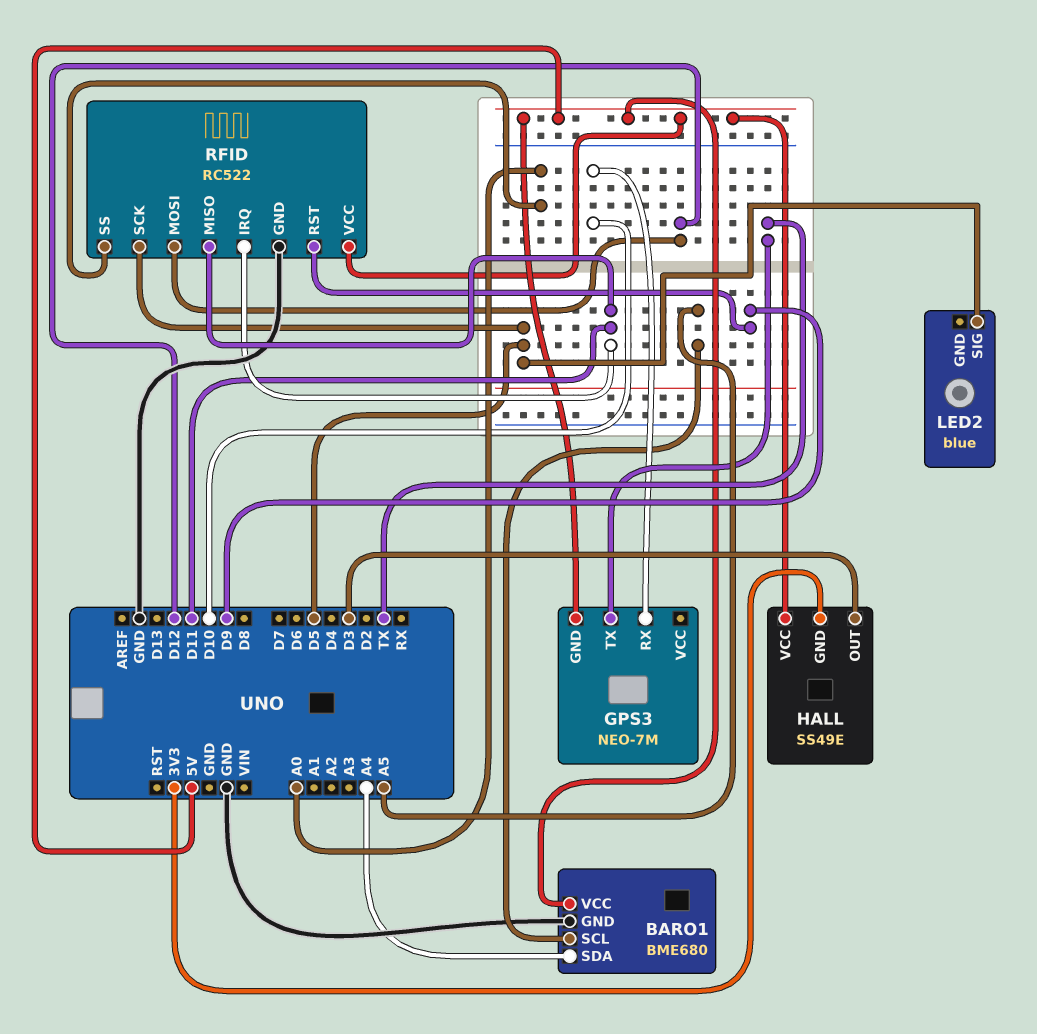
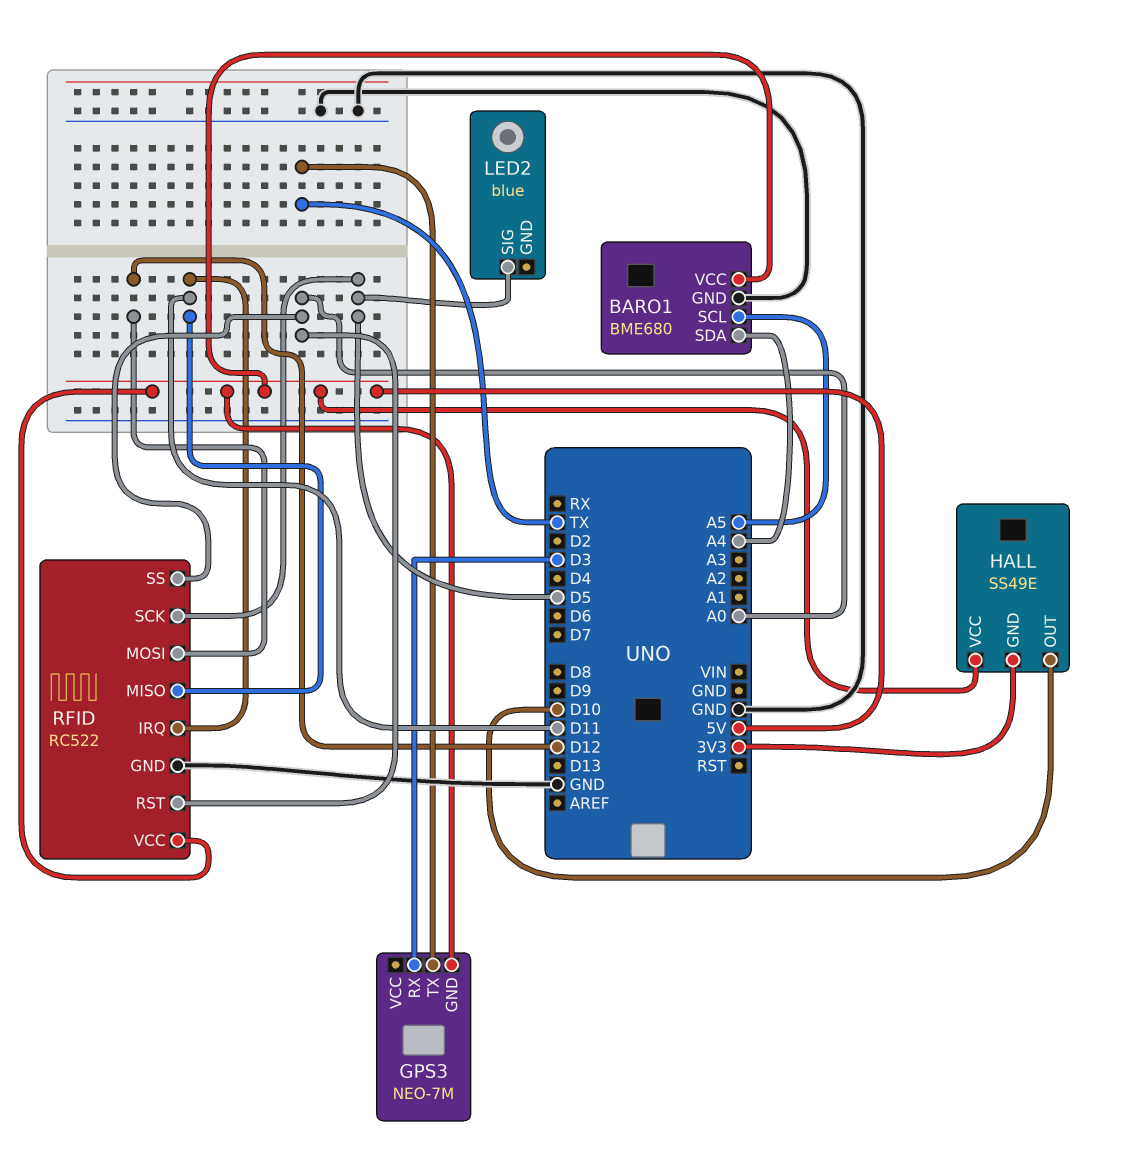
GPS3 pin RX: D10 -> D3
HALL pin OUT: D3 -> D10
RFID pin RST: D9 -> A0

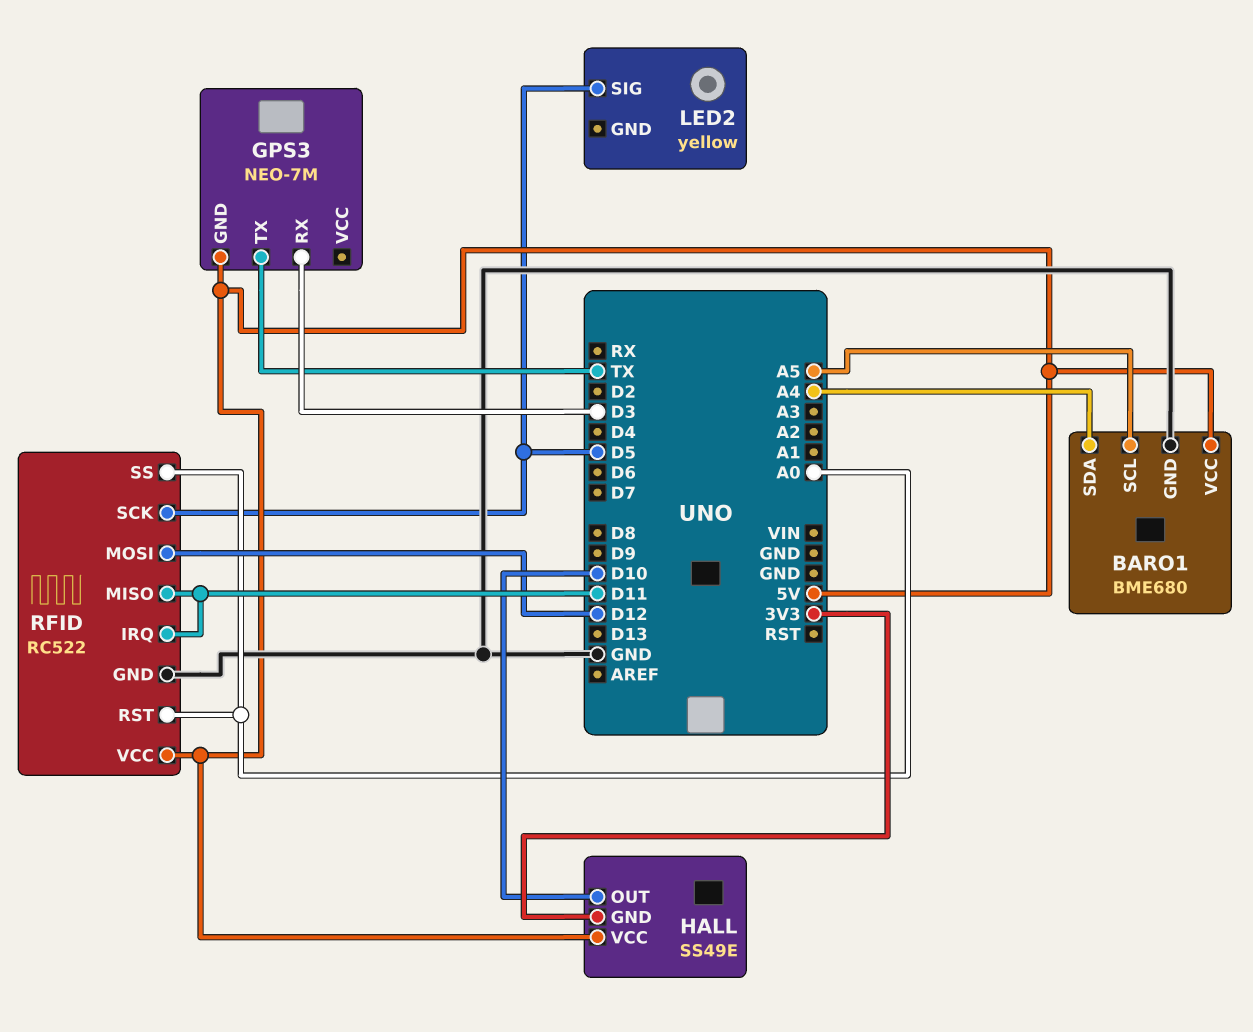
LED2: blue -> yellow

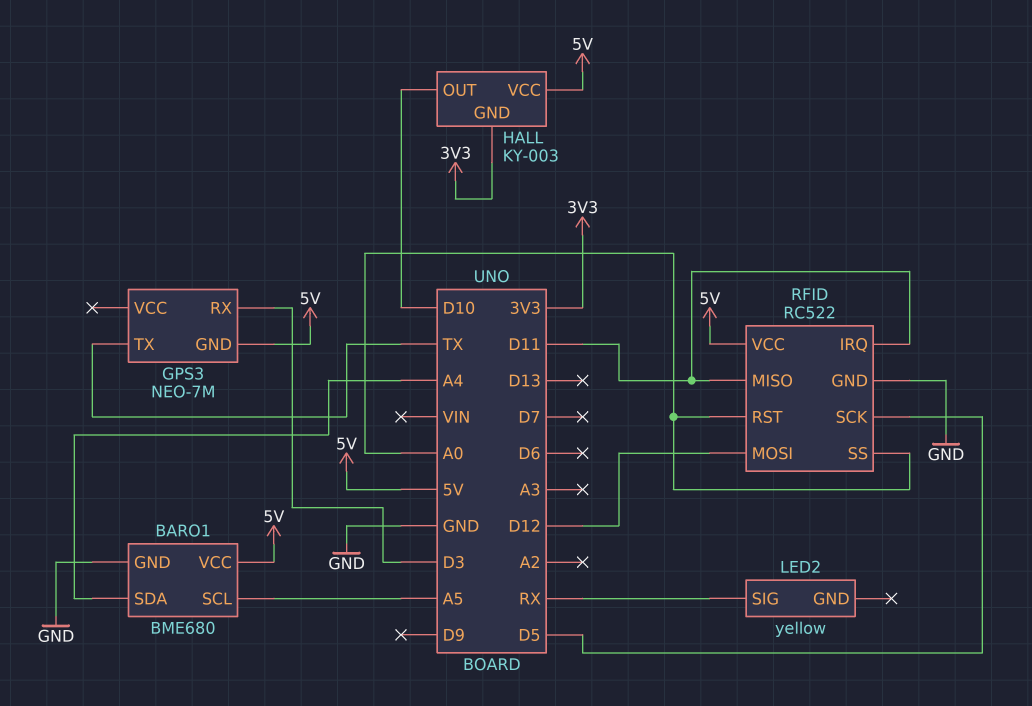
HALL: SS49E -> KY-003
LED2 pin SIG: D5 -> RX

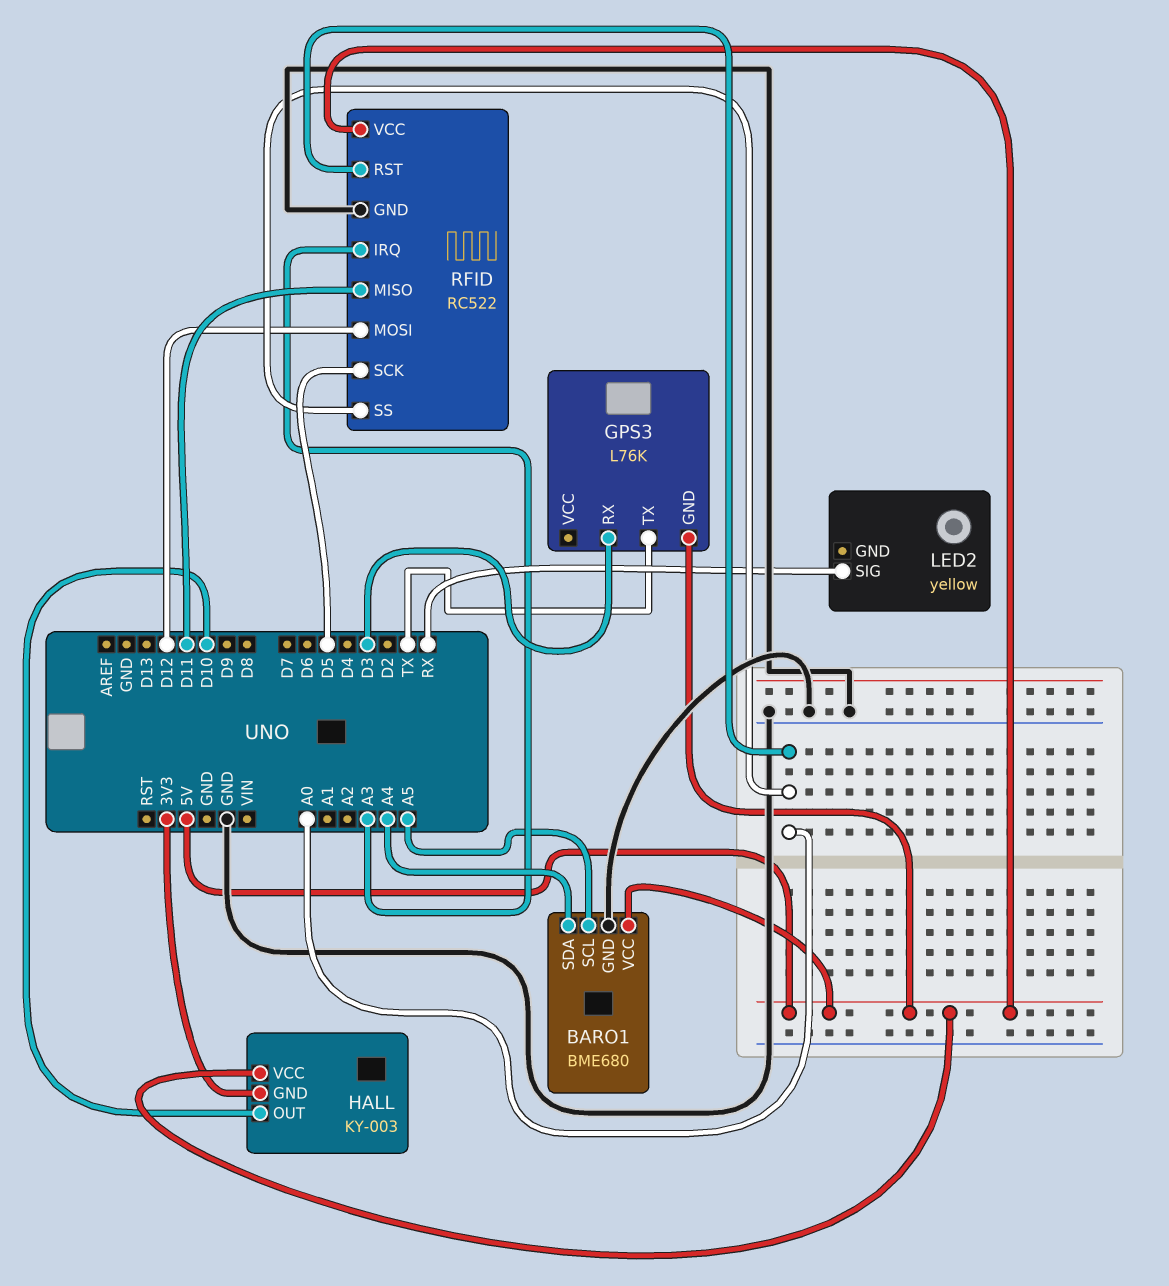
GPS3: NEO-7M -> L76K
RFID pin IRQ: D11 -> A3

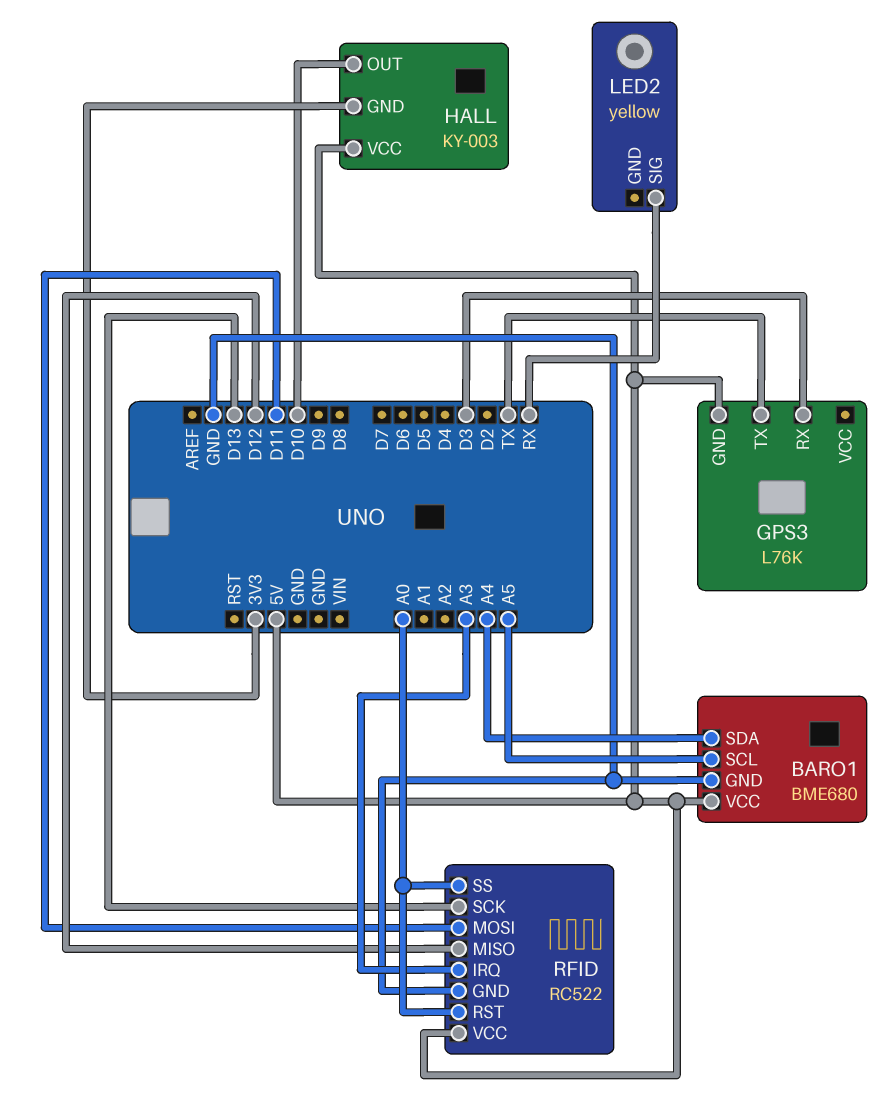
RFID pin MISO: D11 -> D12
RFID pin MOSI: D12 -> D11
RFID pin SCK: D5 -> D13

